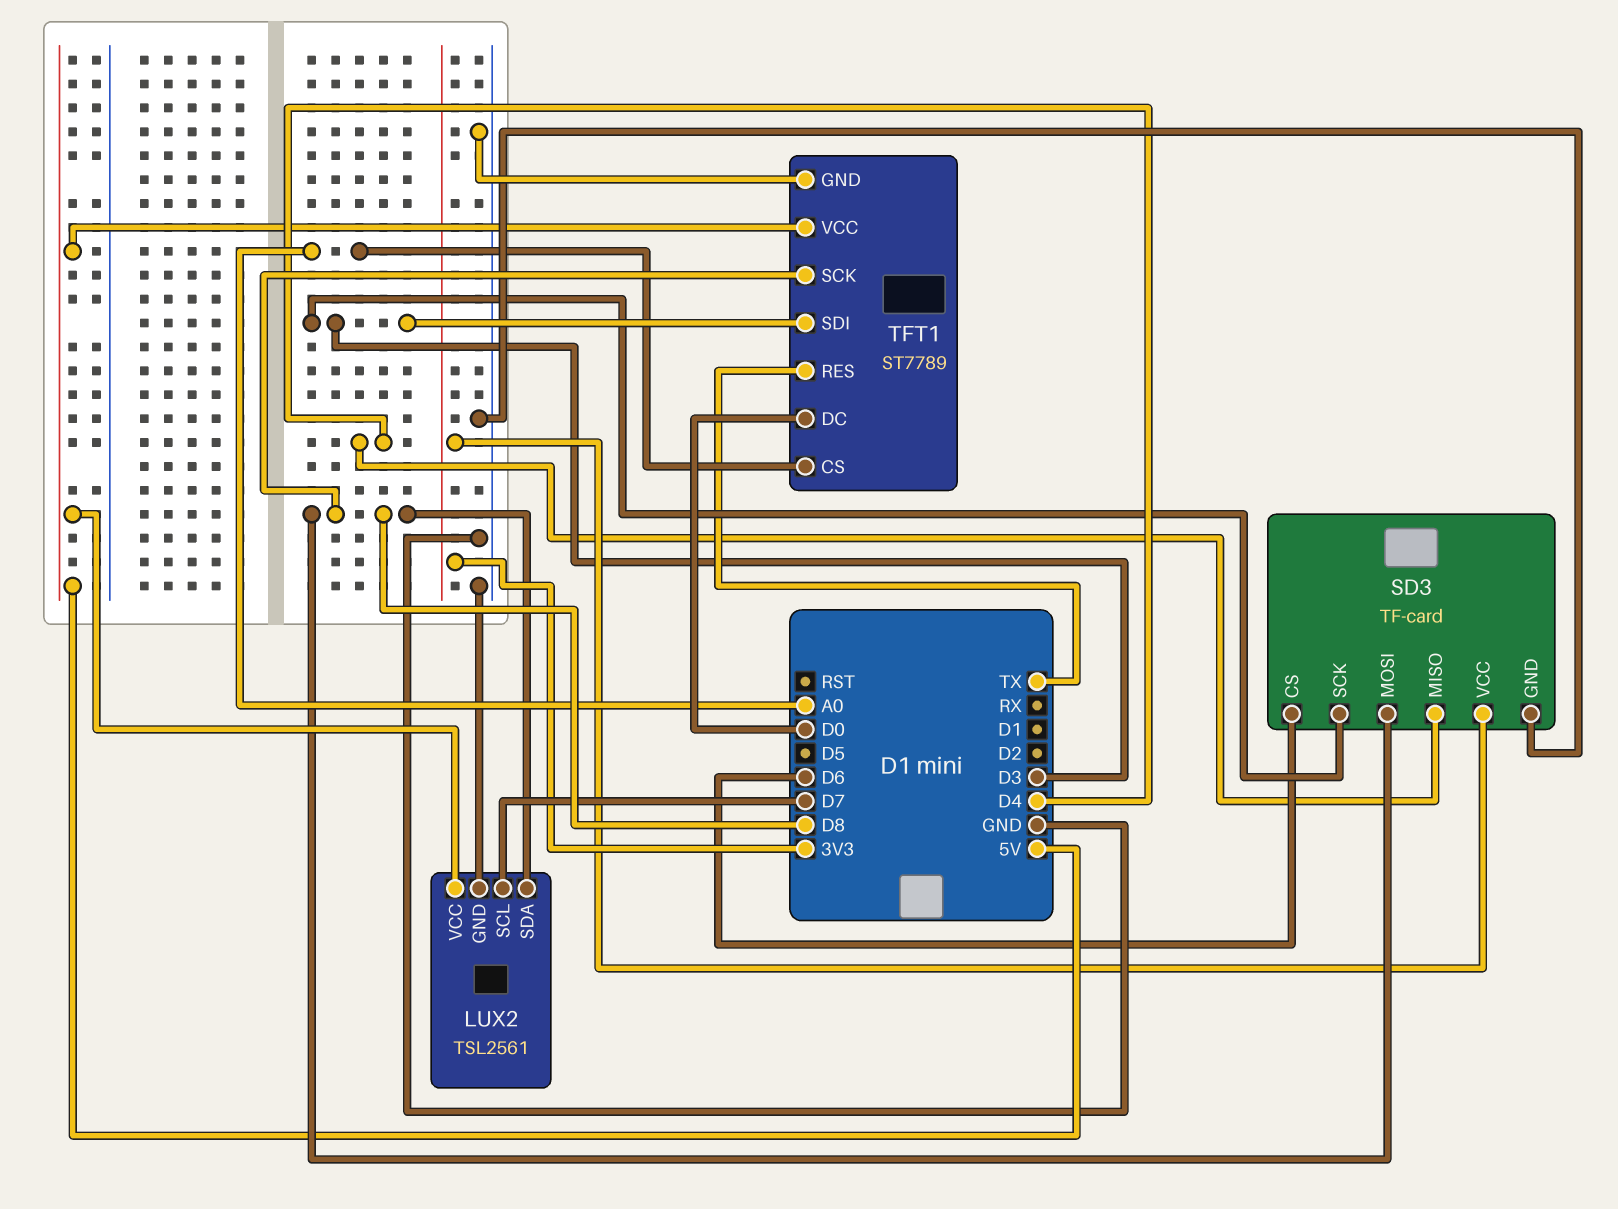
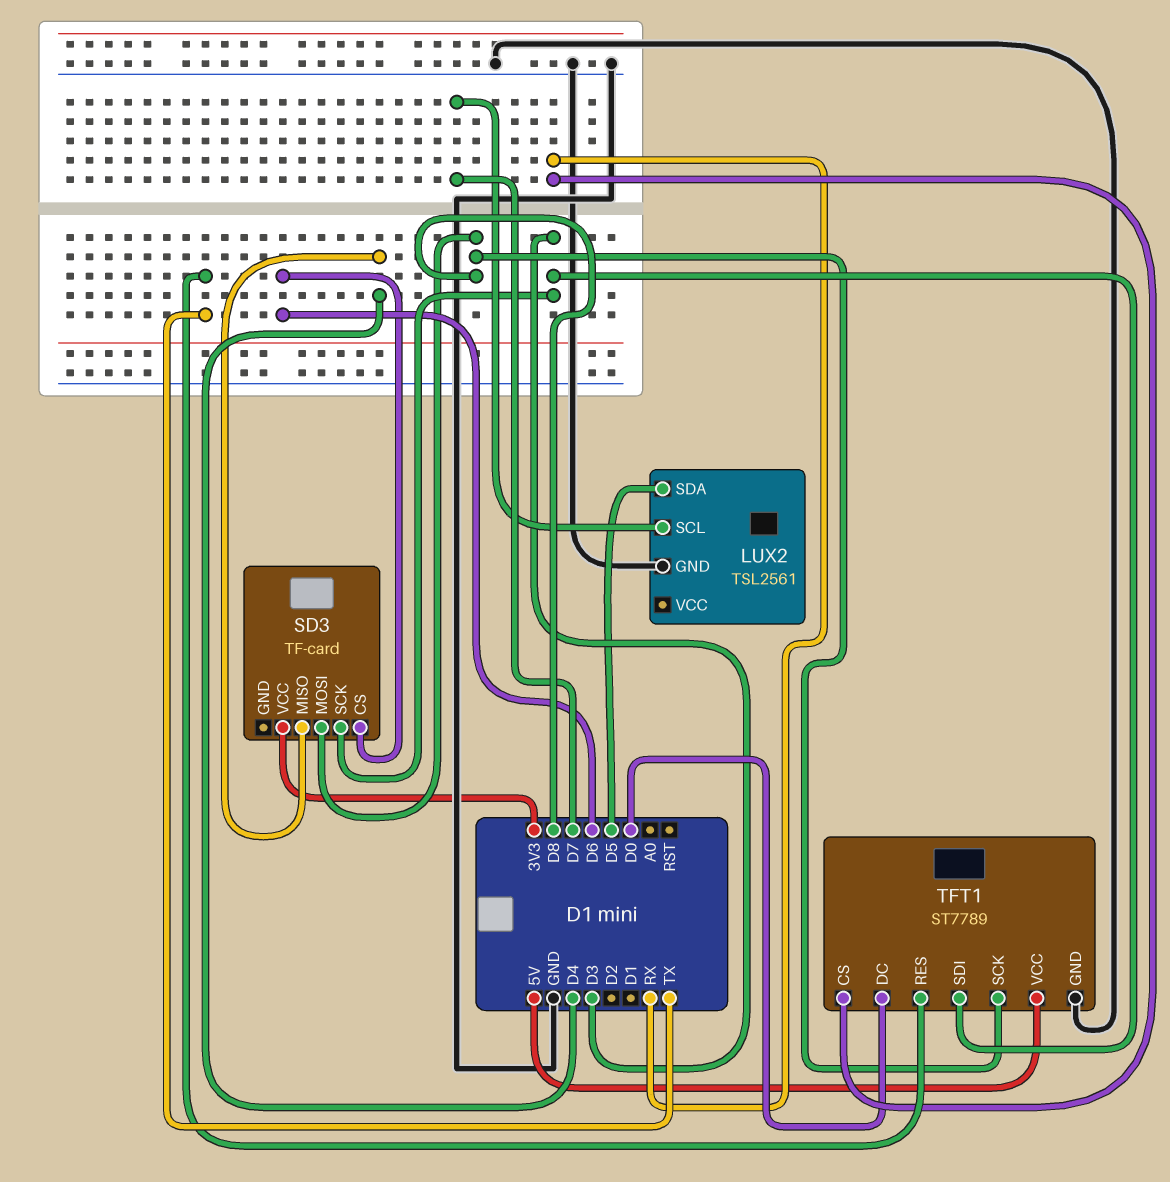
LUX2 pin SDA: D8 -> D5
LUX2 pin VCC: 5V -> none
SD3 pin GND: GND -> none
TFT1 pin CS: A0 -> RX

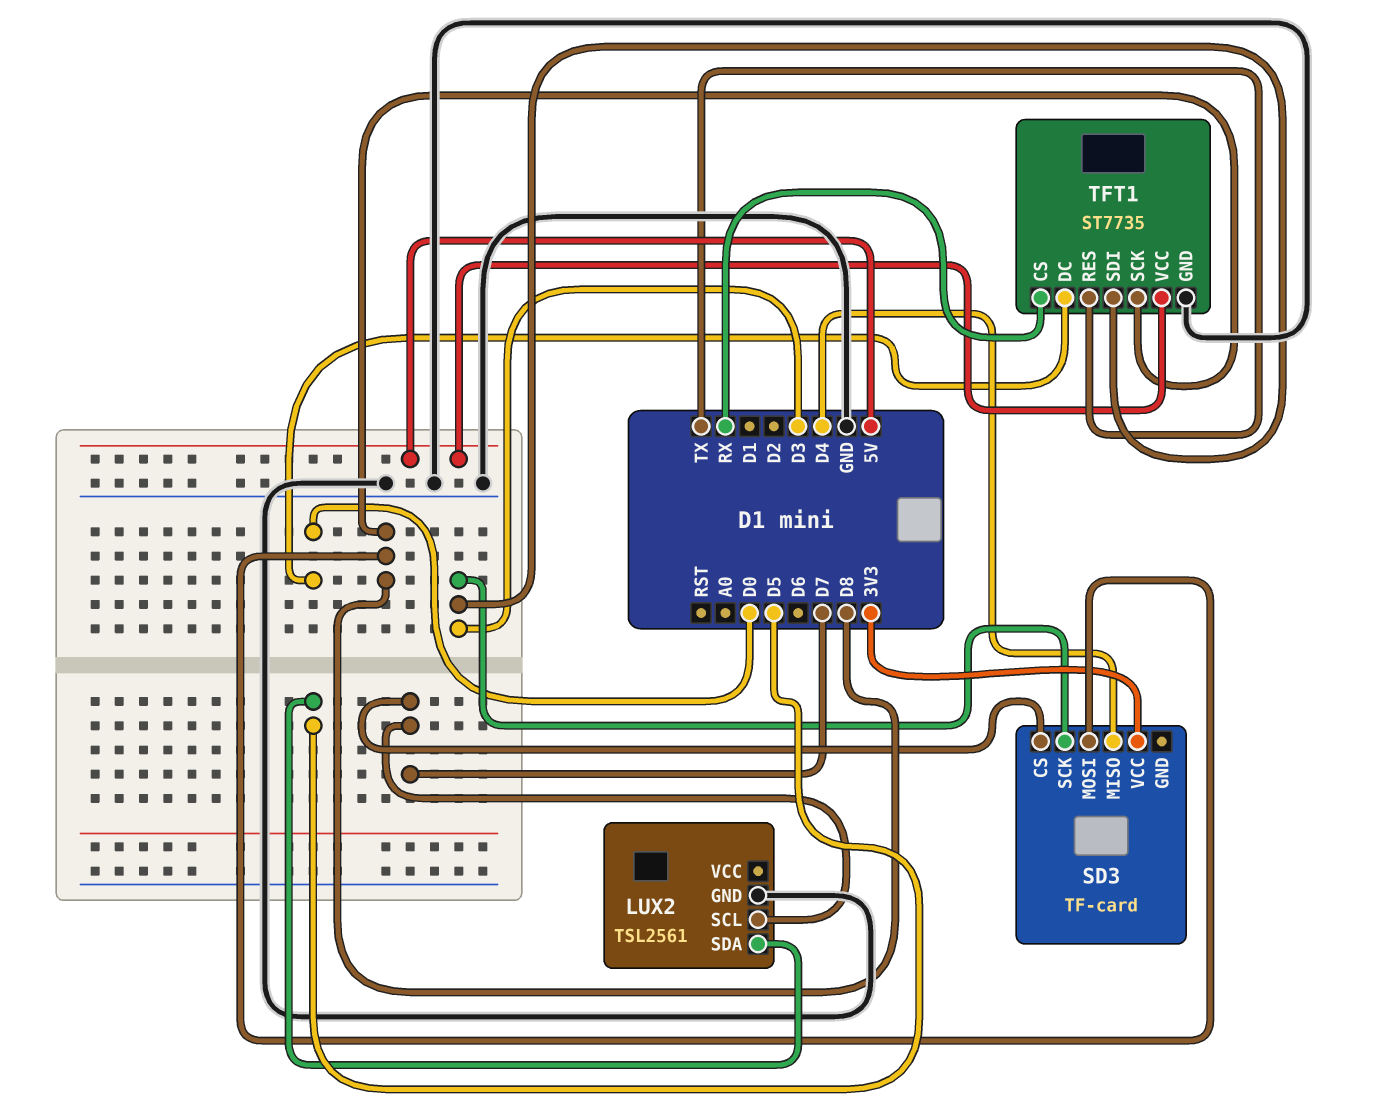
SD3 pin CS: D6 -> D7
TFT1: ST7789 -> ST7735

